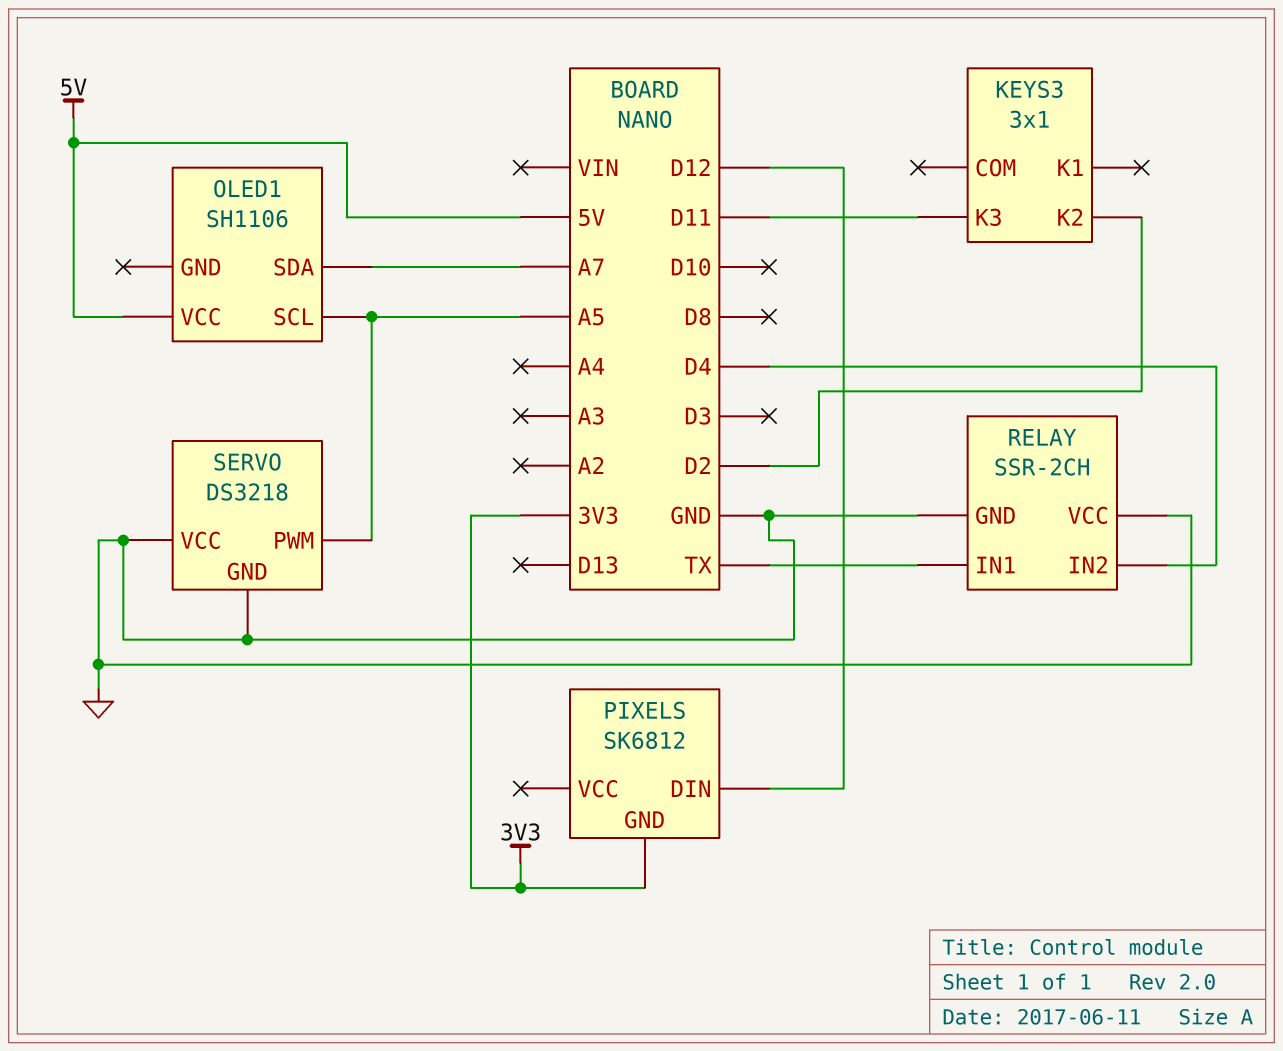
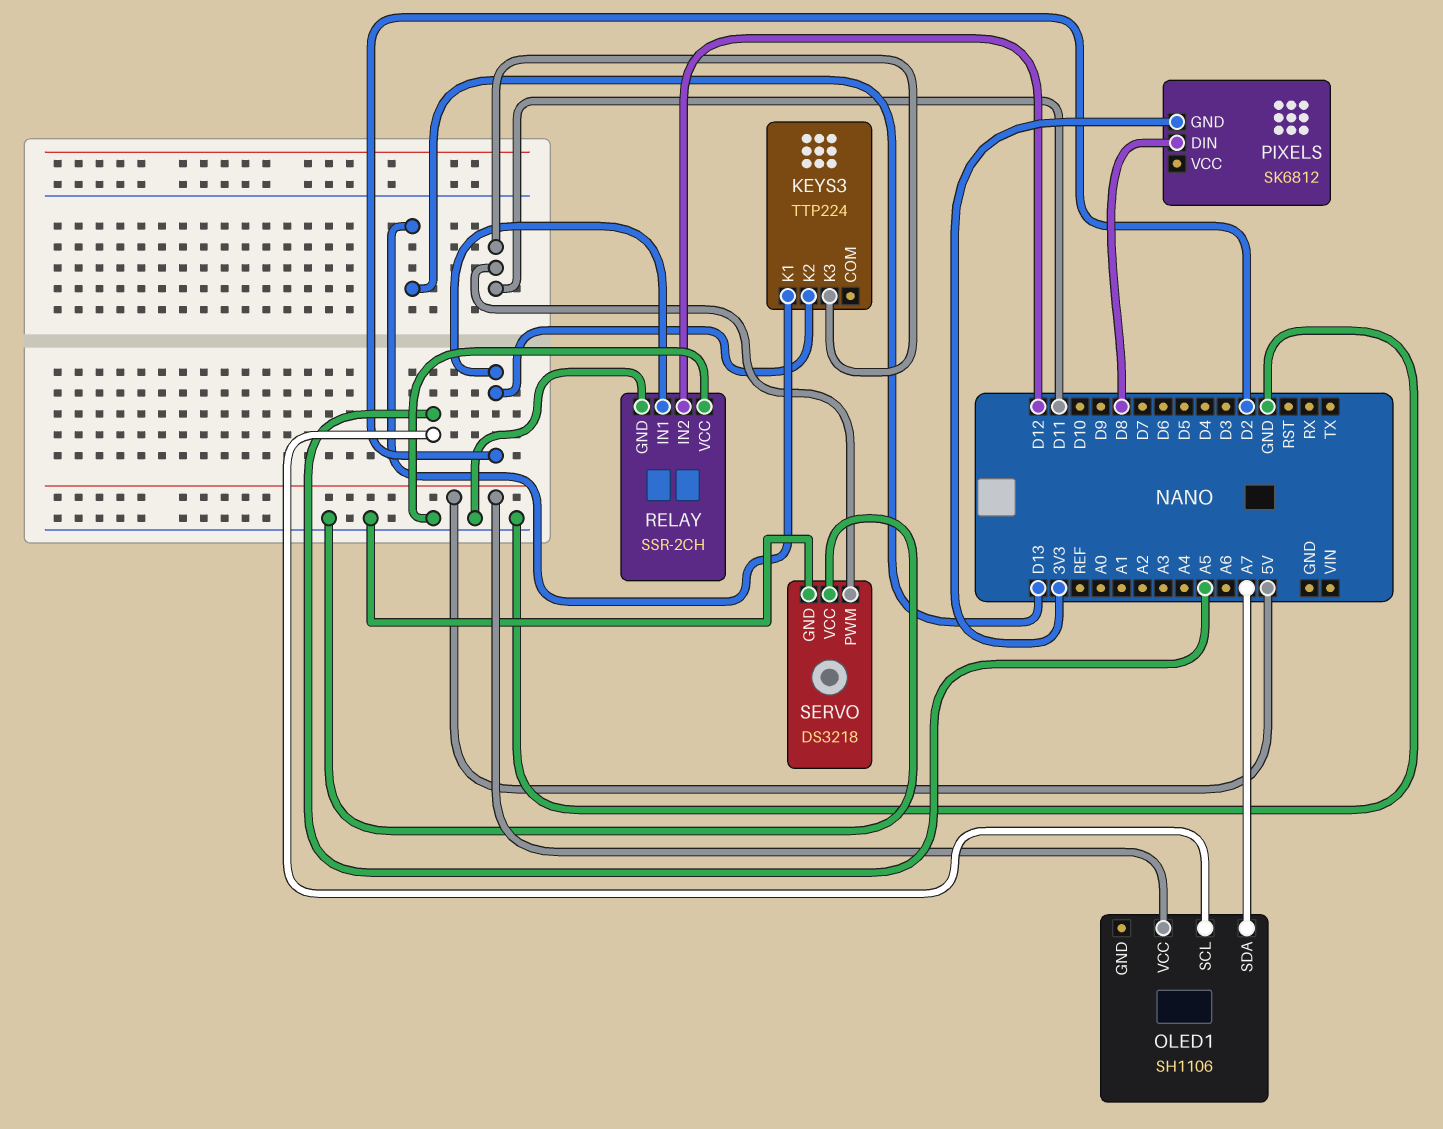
KEYS3: 3x1 -> TTP224
KEYS3 pin K1: none -> D13
PIXELS pin DIN: D12 -> D8
RELAY pin IN1: TX -> D2
RELAY pin IN2: D4 -> D12
SERVO pin PWM: A5 -> D11

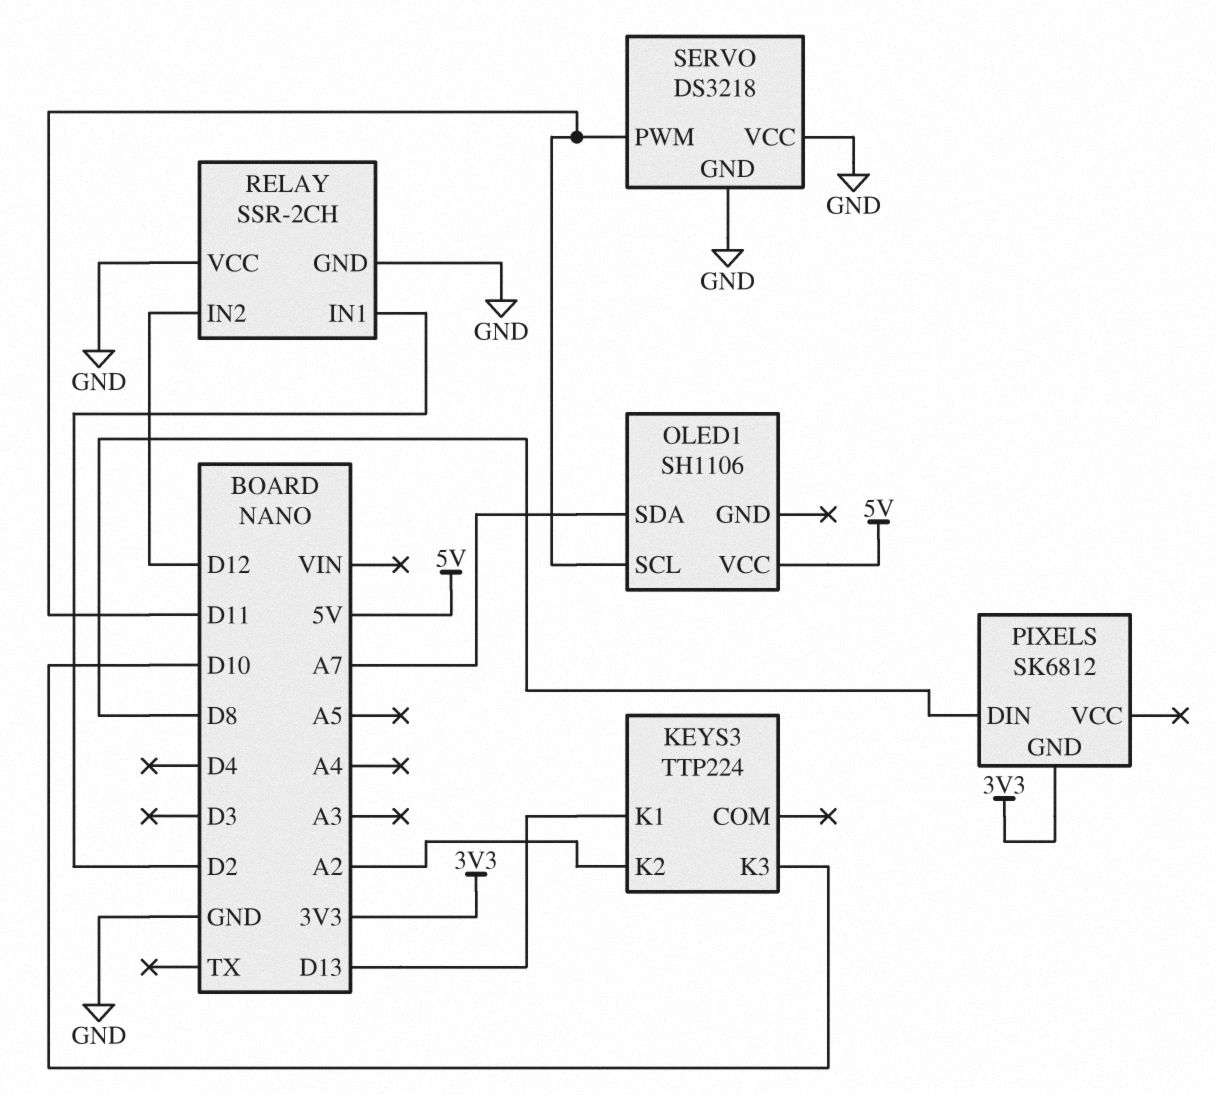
KEYS3 pin K2: D2 -> A2
KEYS3 pin K3: D11 -> D10
OLED1 pin SCL: A5 -> D11

